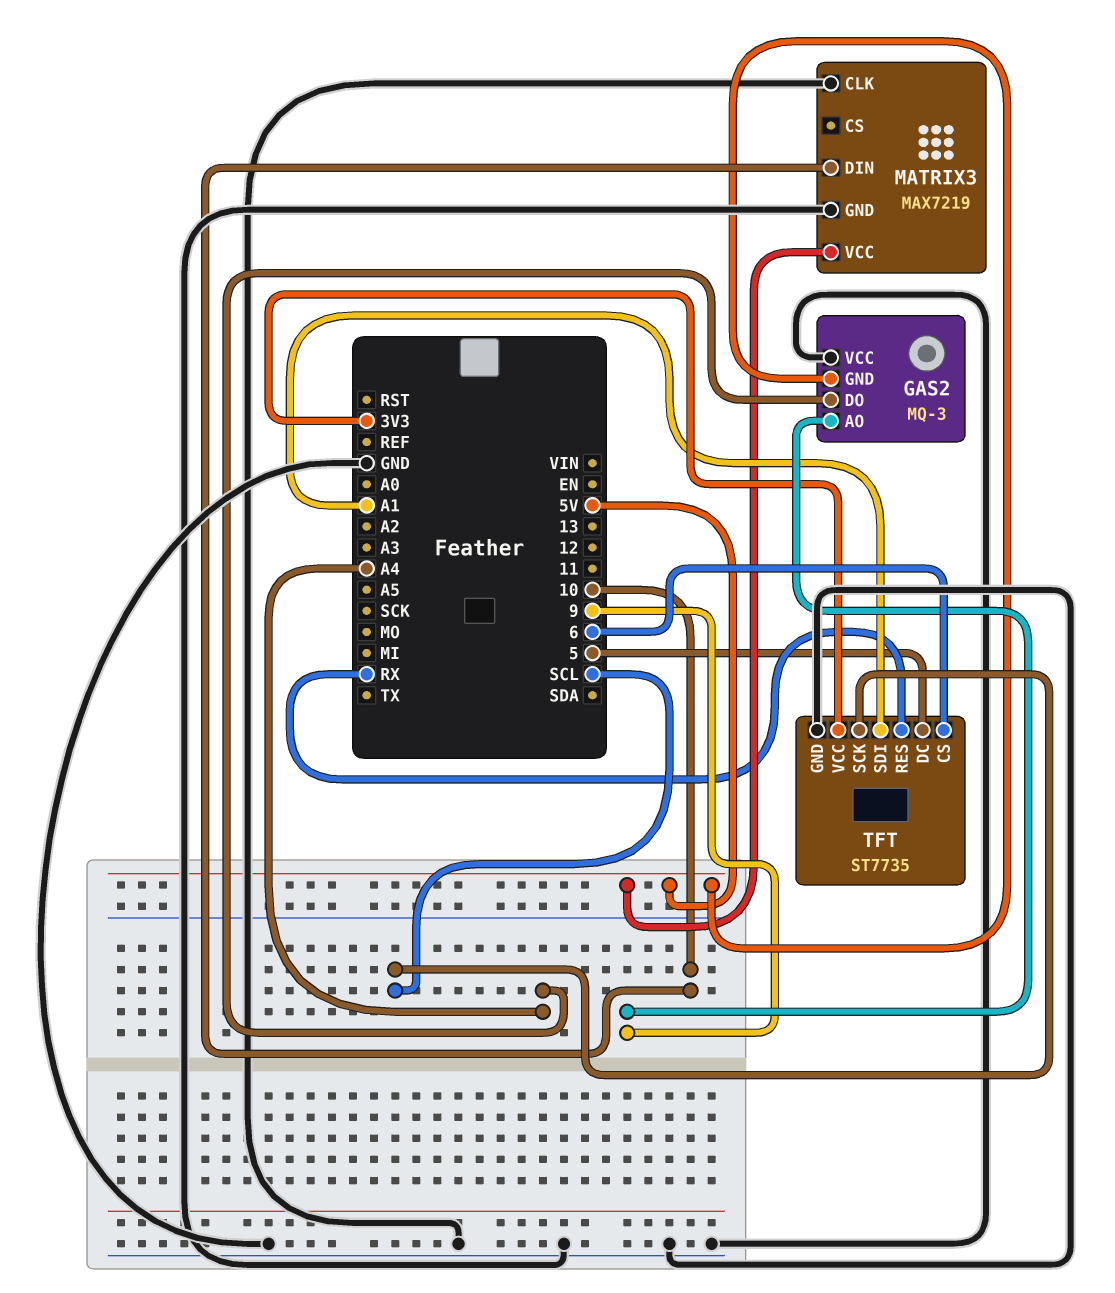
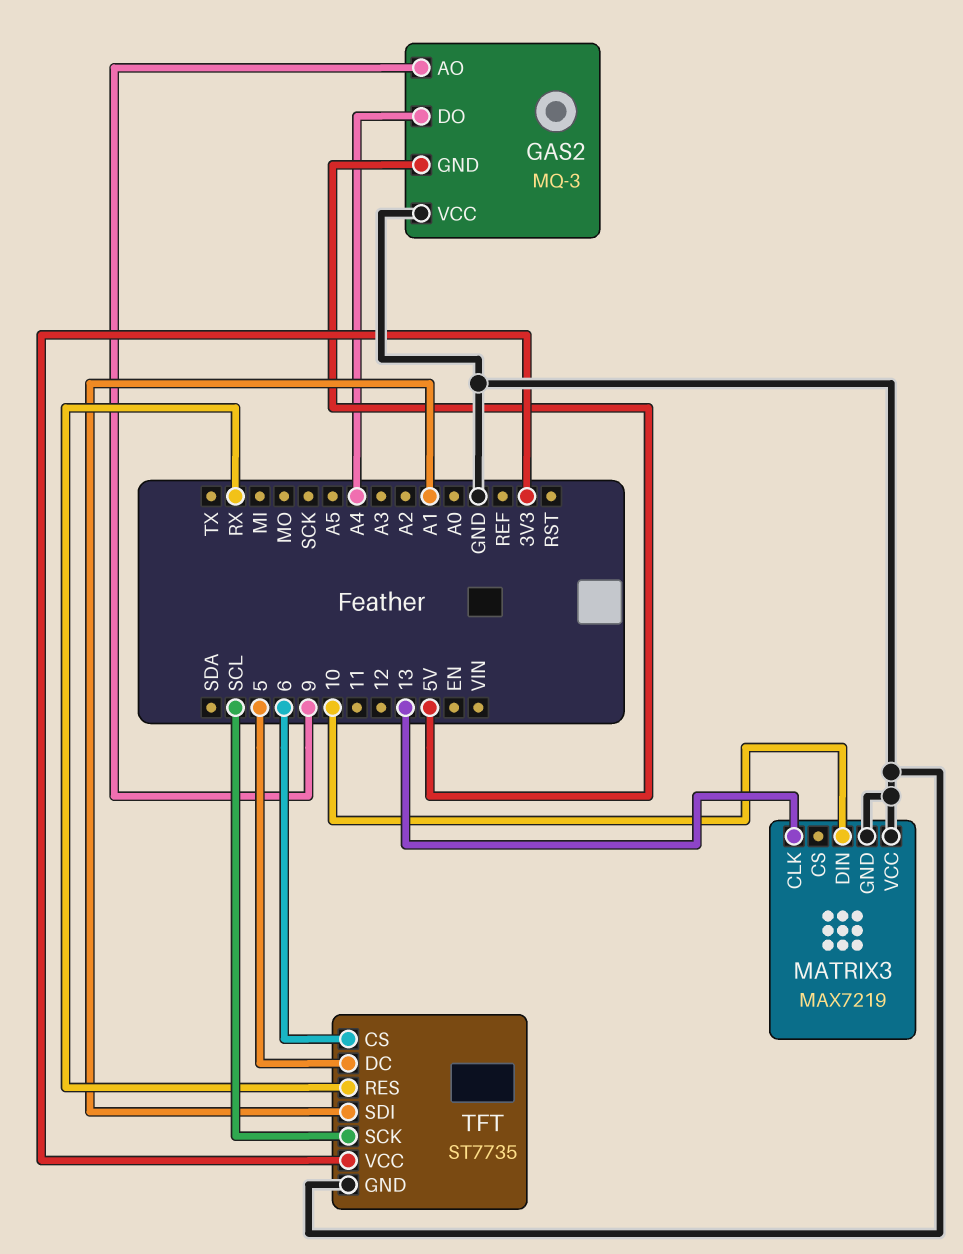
MATRIX3 pin CLK: GND -> 13
MATRIX3 pin VCC: 5V -> GND

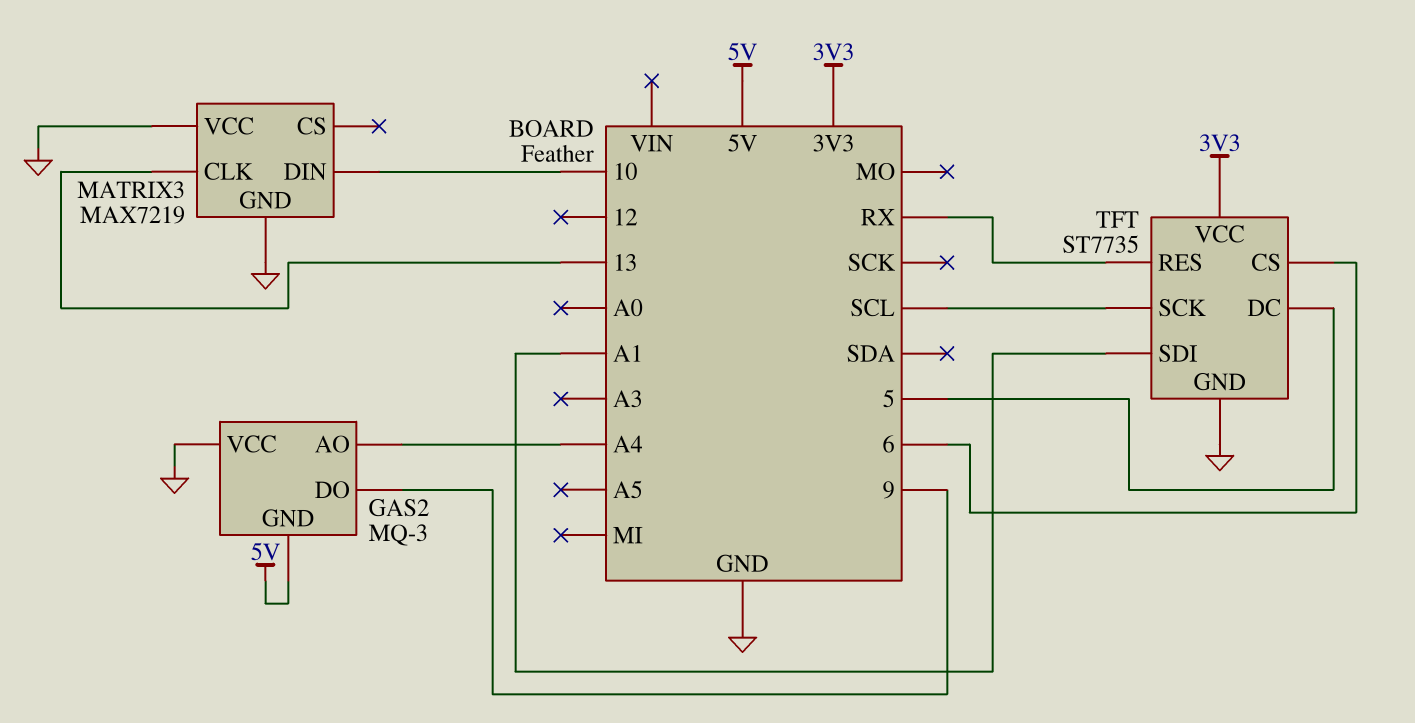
GAS2 pin AO: 9 -> A4
GAS2 pin DO: A4 -> 9

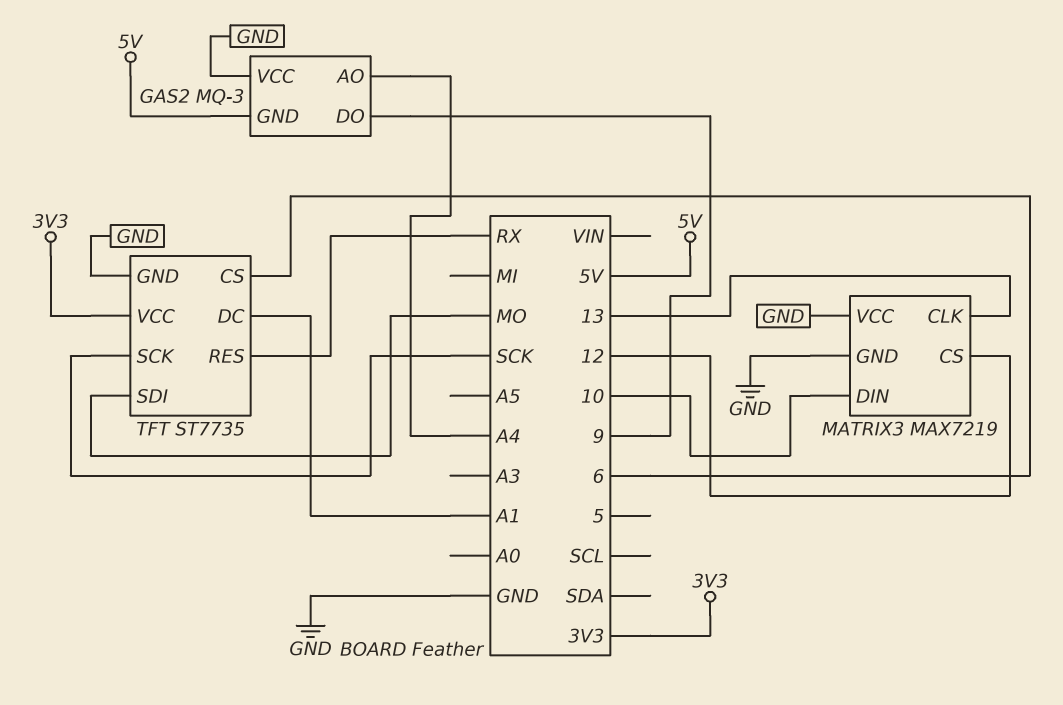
MATRIX3 pin CS: none -> 12
TFT pin DC: 5 -> A1
TFT pin SCK: SCL -> SCK
TFT pin SDI: A1 -> MO

